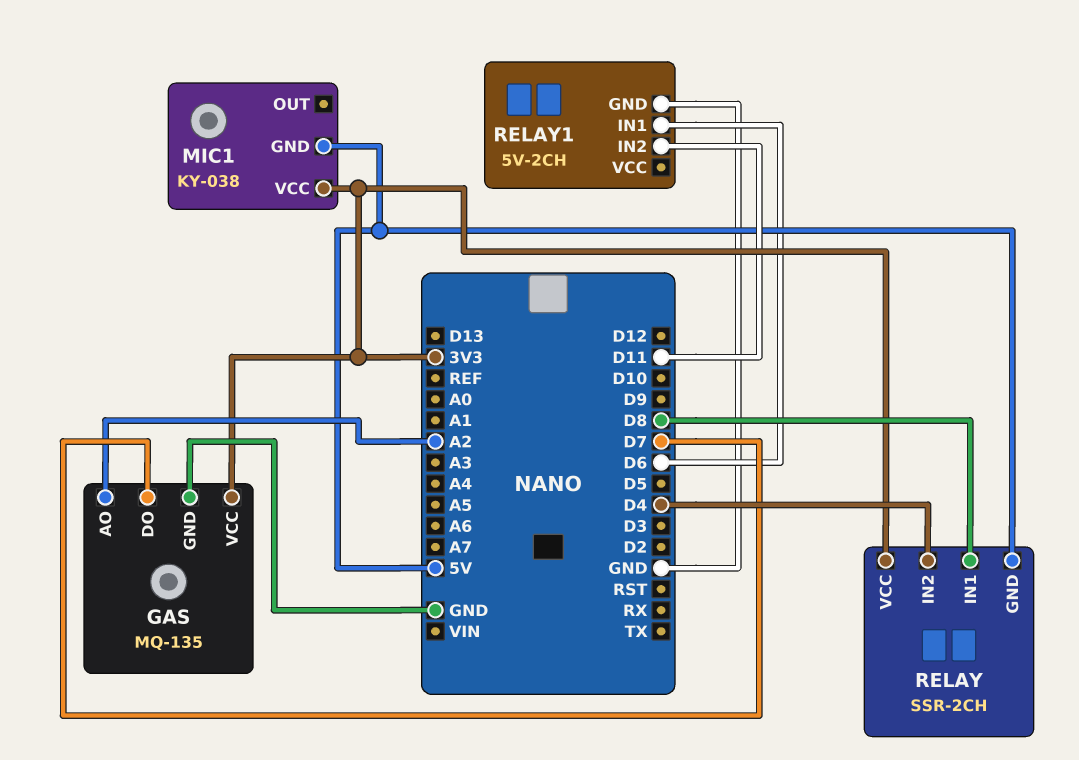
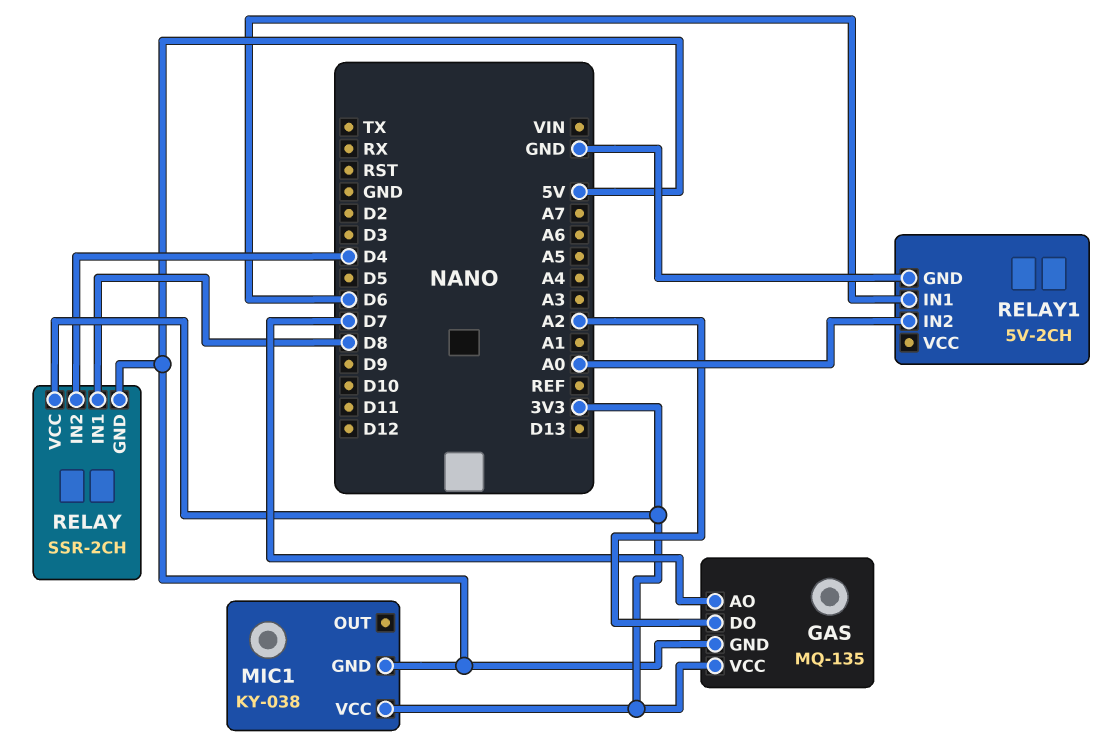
GAS pin AO: A2 -> D7
GAS pin DO: D7 -> A2
GAS pin GND: GND -> 5V
RELAY1 pin IN2: D11 -> A0

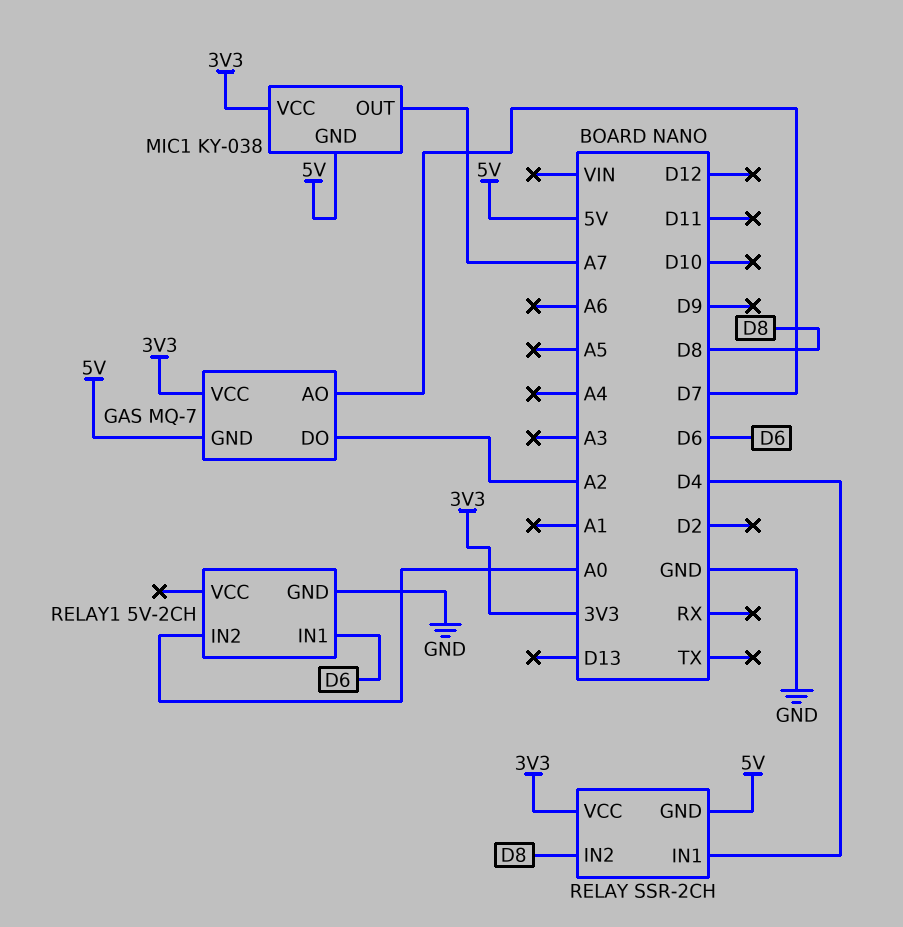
GAS: MQ-135 -> MQ-7
MIC1 pin OUT: none -> A7
RELAY pin IN1: D8 -> D4
RELAY pin IN2: D4 -> D8

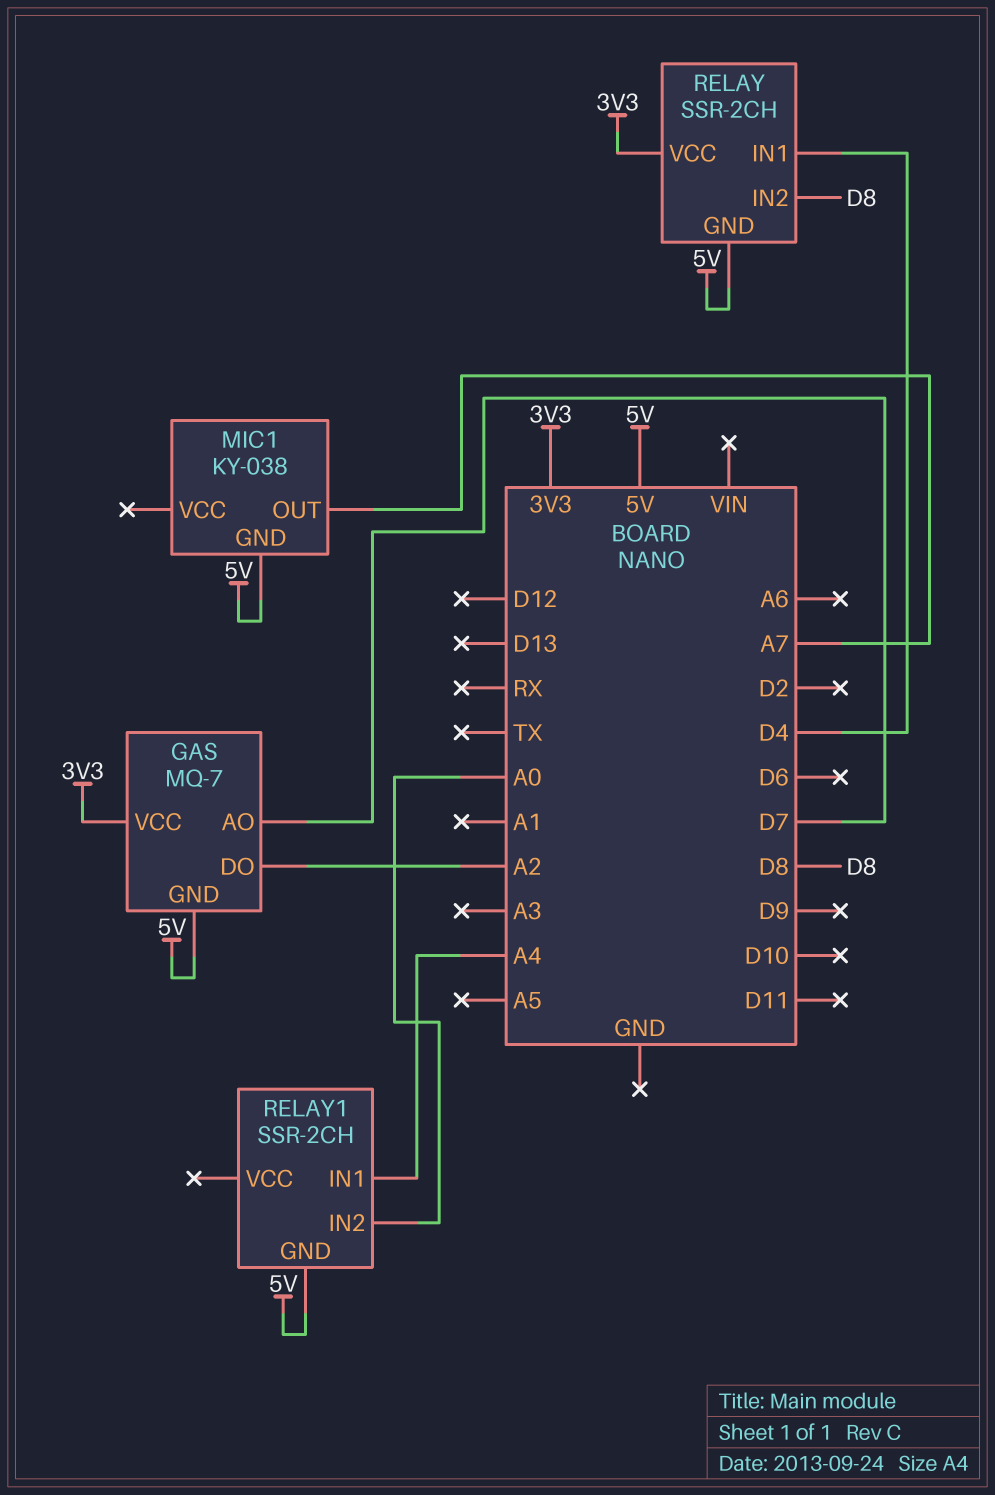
MIC1 pin VCC: 3V3 -> none
RELAY1: 5V-2CH -> SSR-2CH
RELAY1 pin GND: GND -> 5V
RELAY1 pin IN1: D6 -> A4

